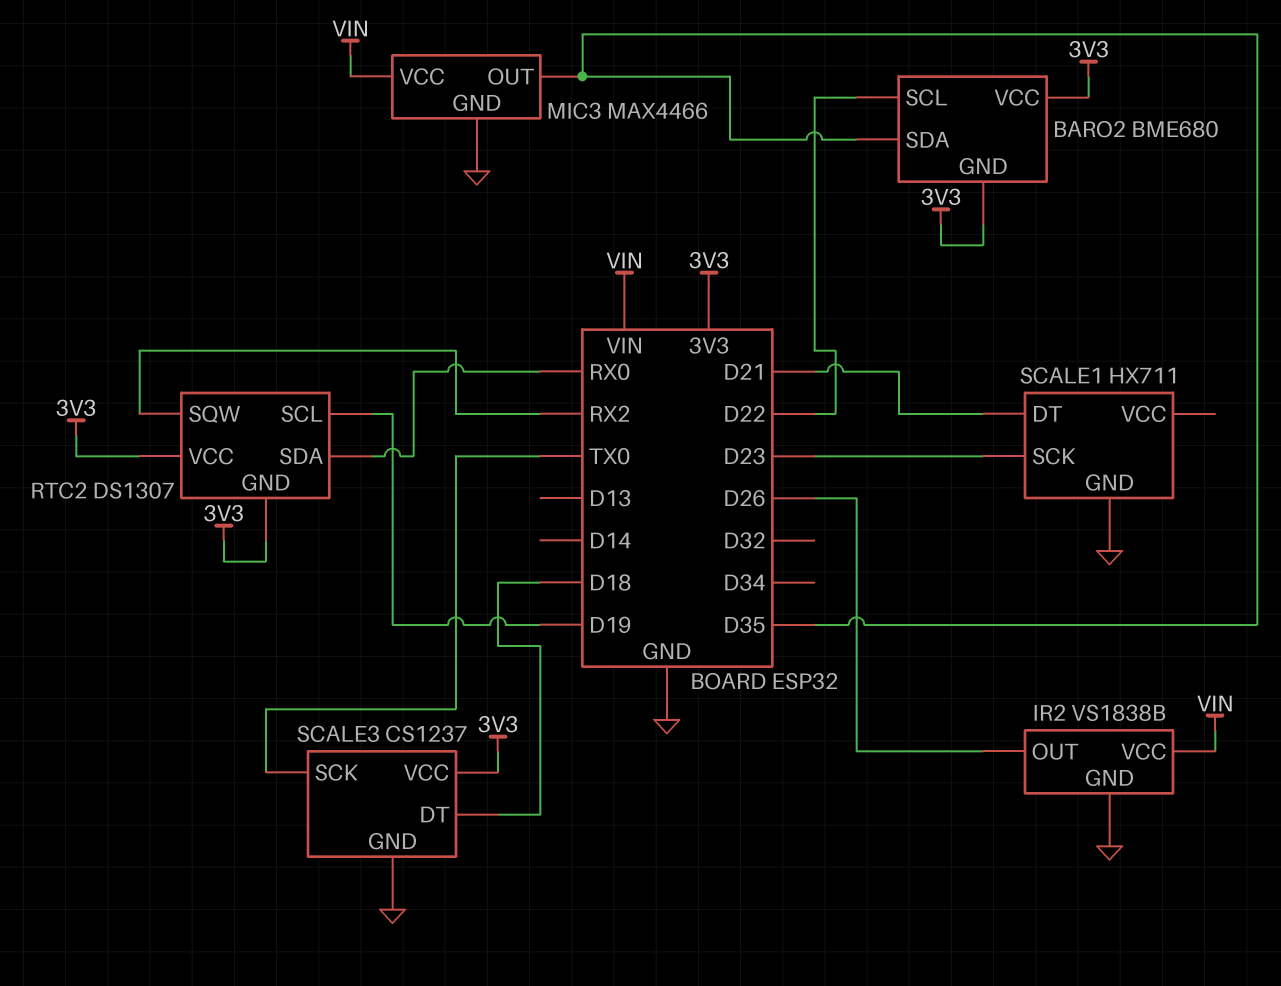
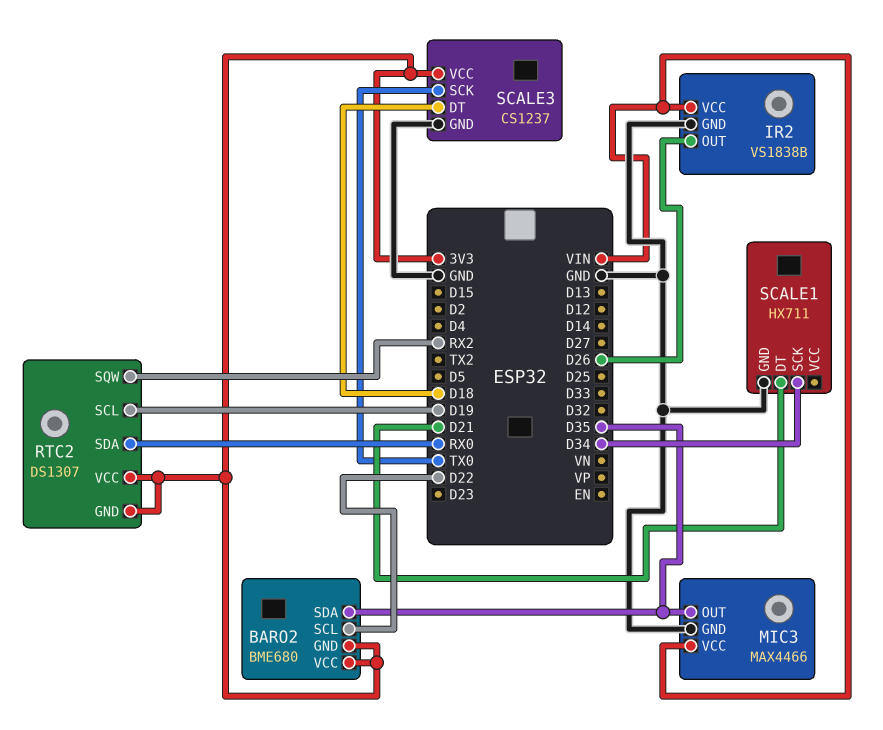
SCALE1 pin SCK: D23 -> D34

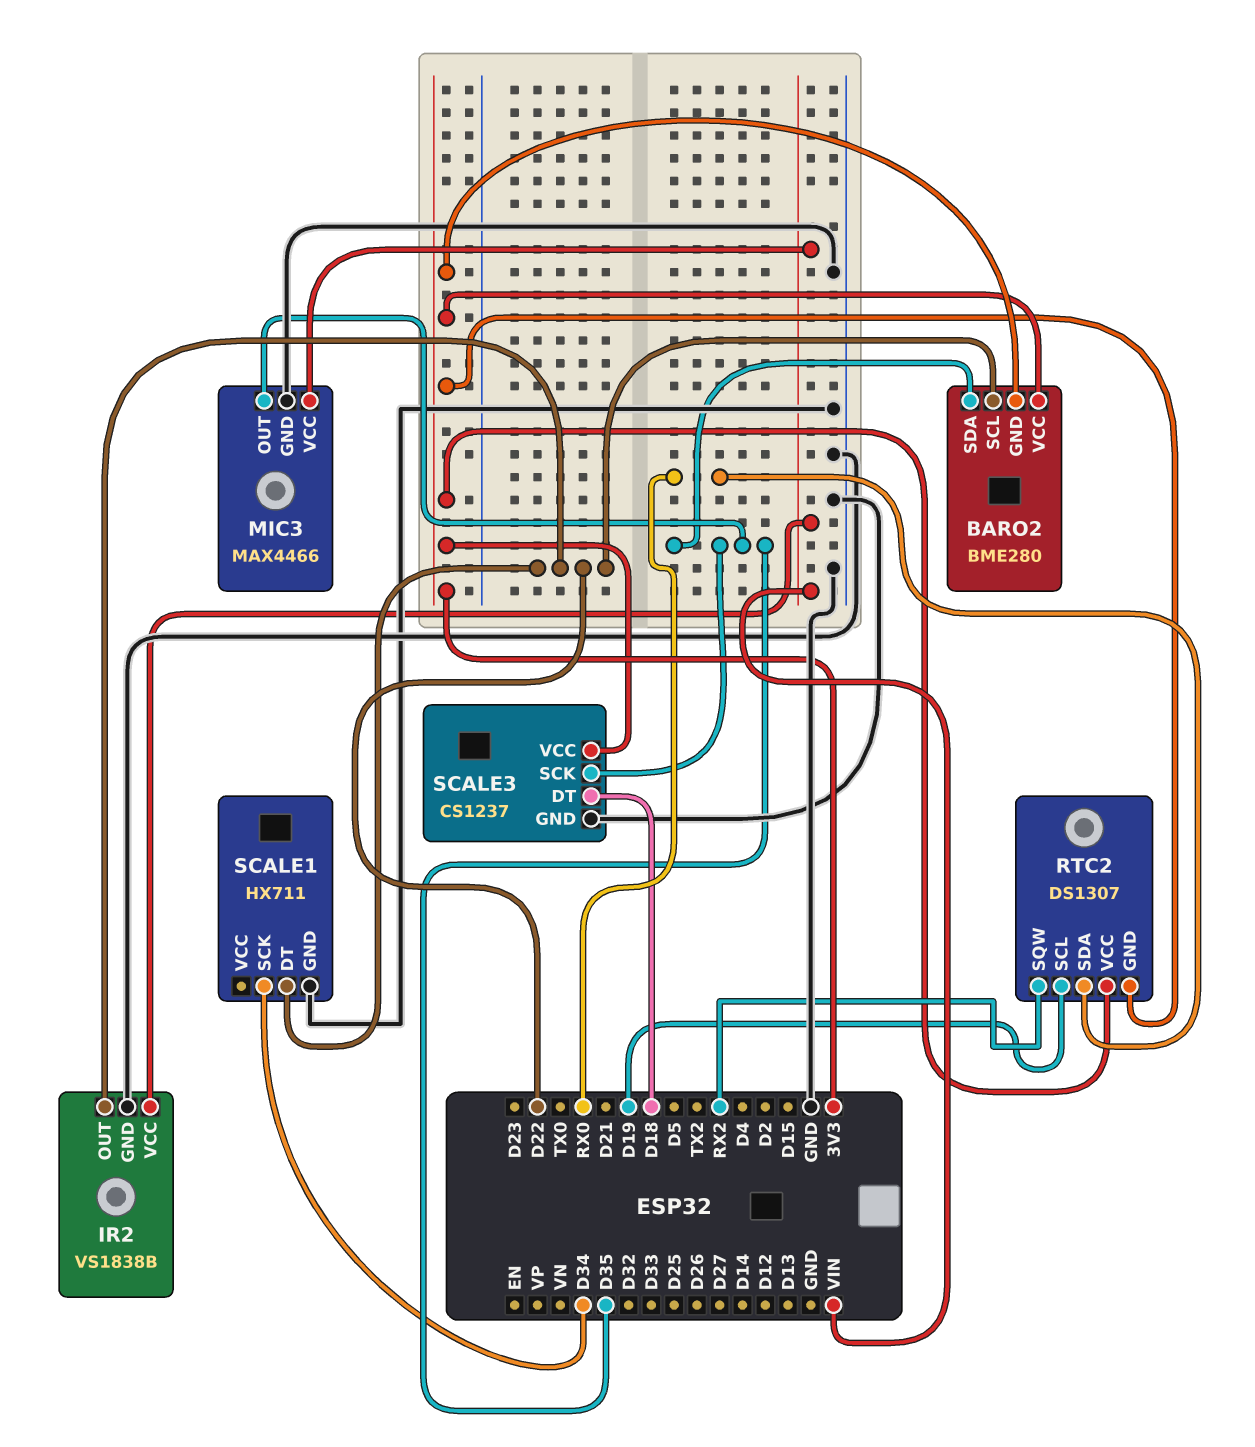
BARO2: BME680 -> BME280
IR2 pin OUT: D26 -> D22
SCALE1 pin DT: D21 -> D22
SCALE3 pin SCK: TX0 -> D35

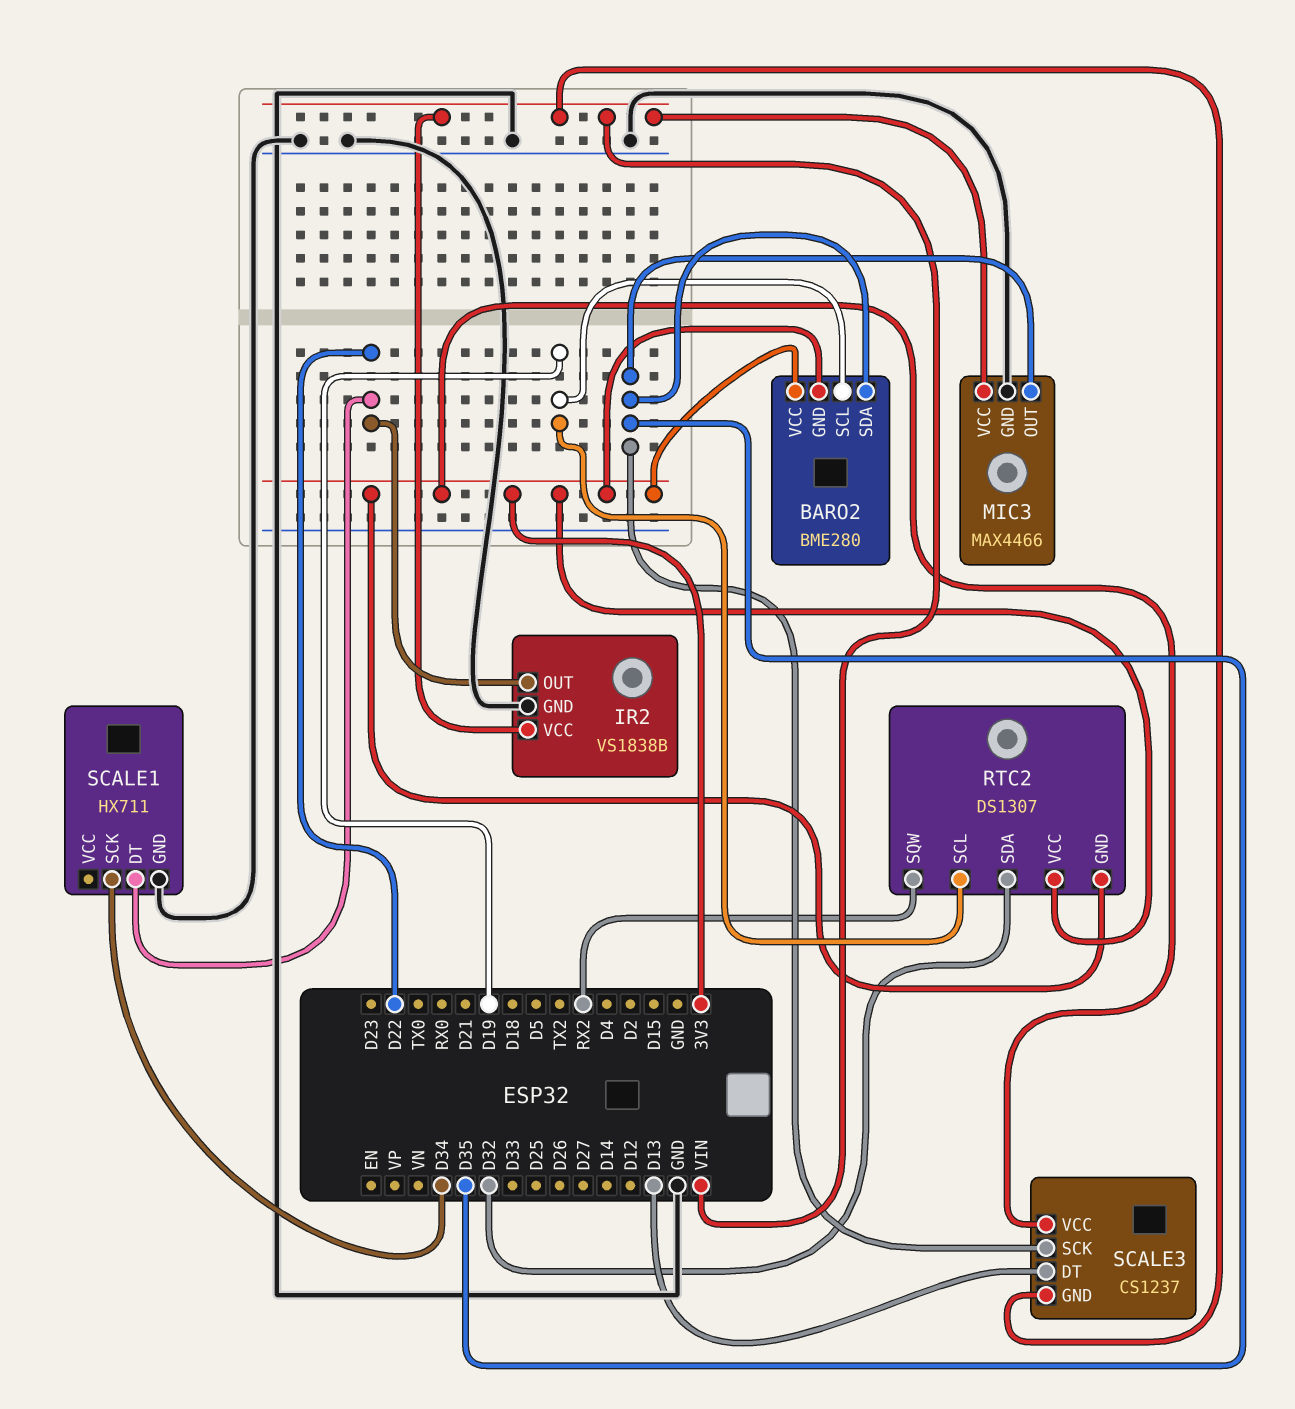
BARO2 pin SCL: D22 -> D19
RTC2 pin SDA: RX0 -> D32
SCALE3 pin DT: D18 -> D13
SCALE3 pin GND: GND -> VIN

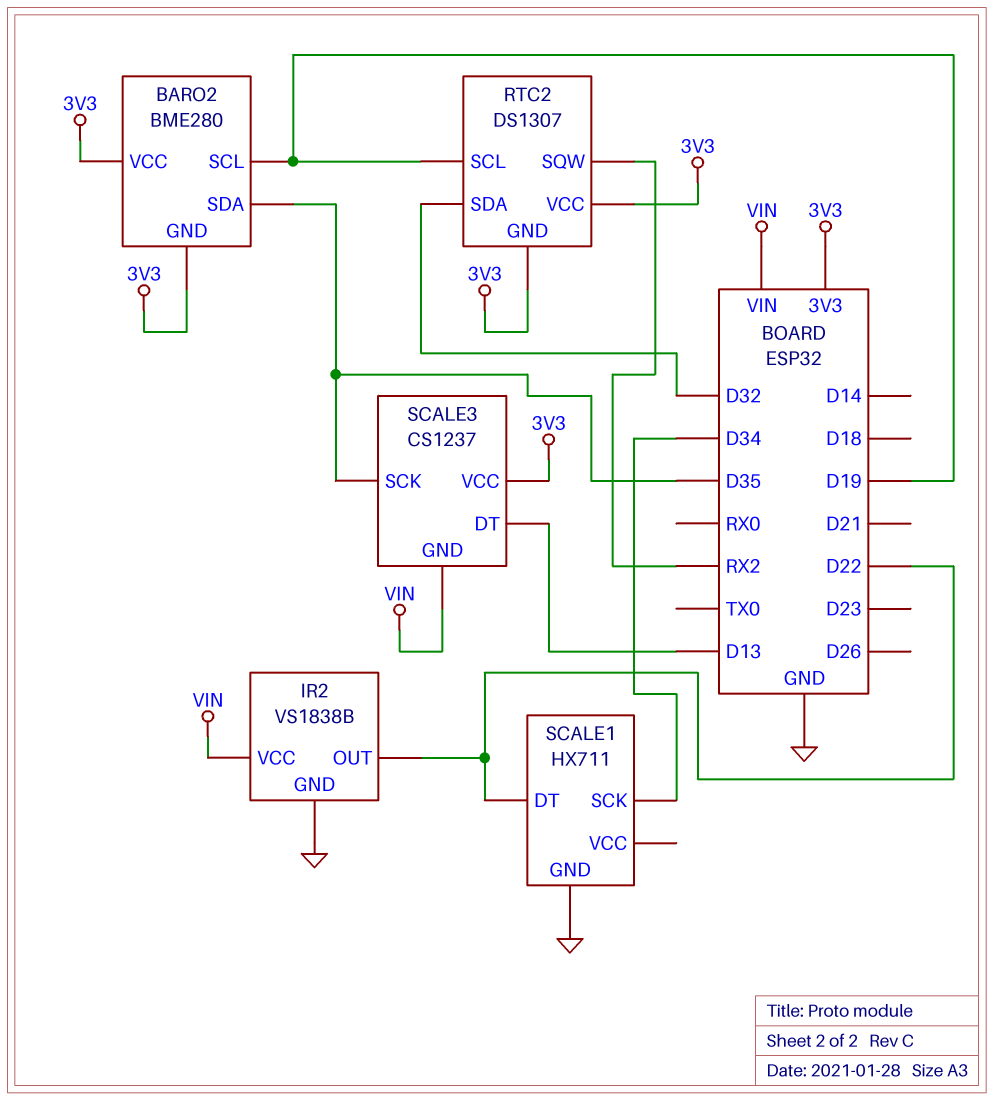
MIC3: MAX4466 -> none
MIC3 pin GND: GND -> none
MIC3 pin OUT: D35 -> none
MIC3 pin VCC: VIN -> none

